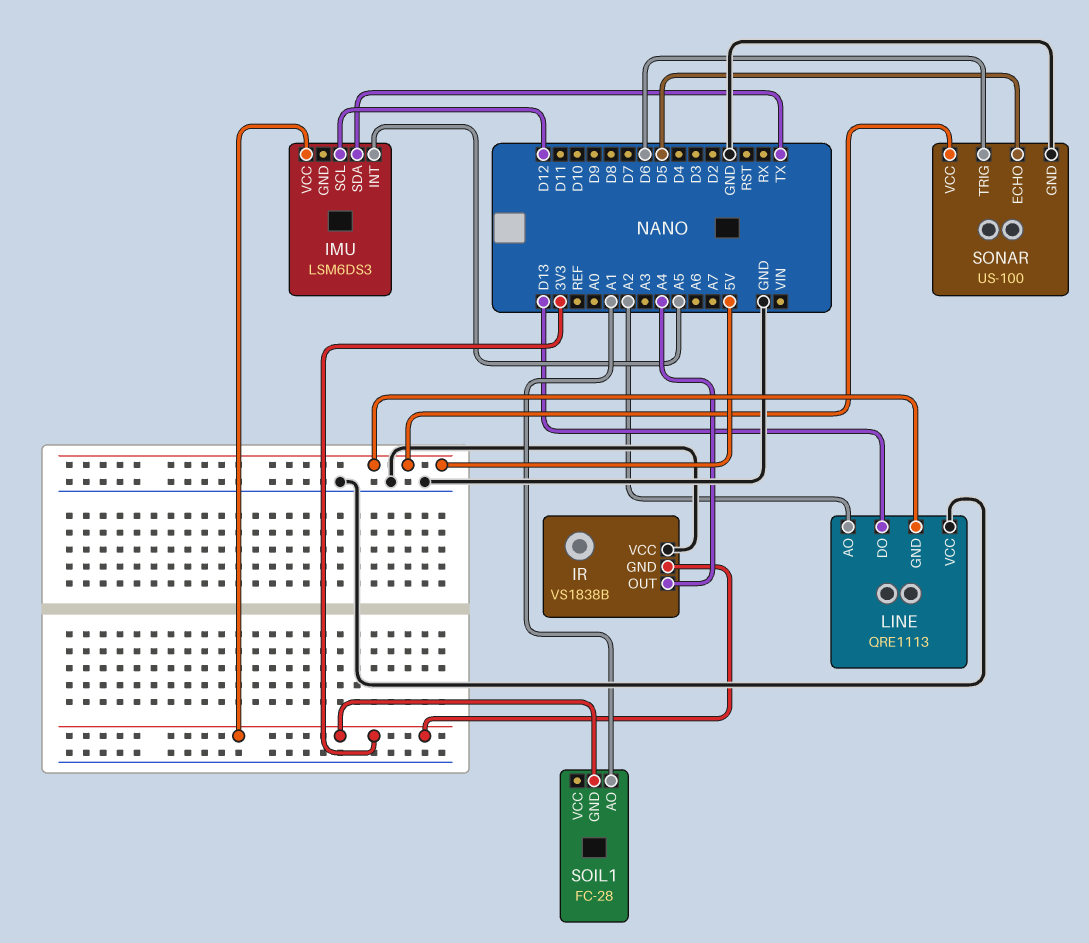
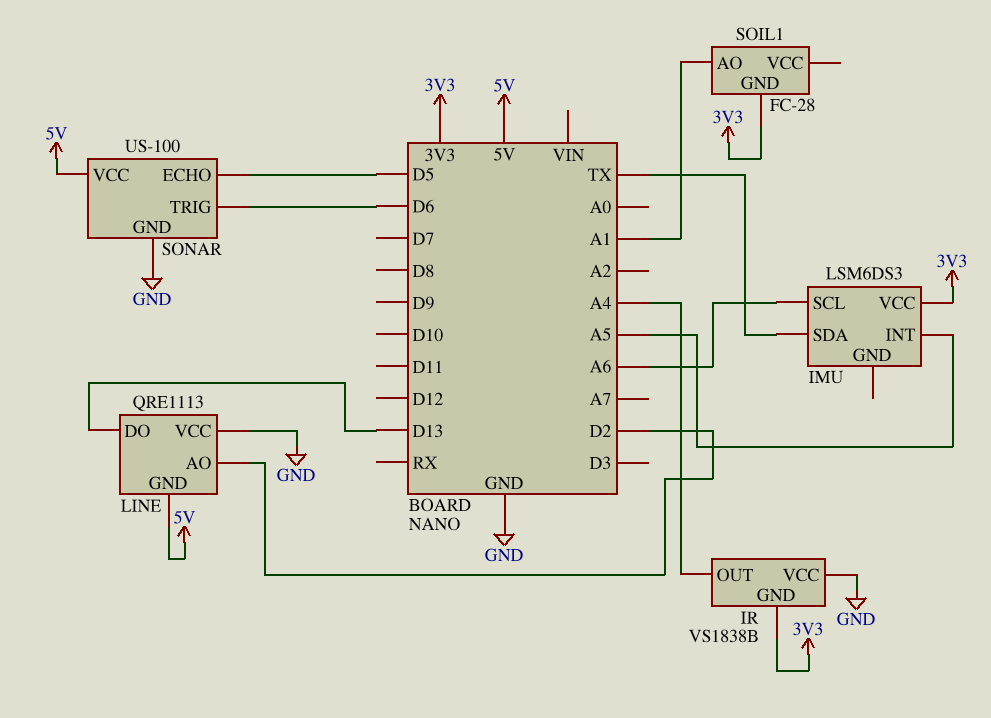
IMU pin SCL: D12 -> A6
LINE pin AO: A2 -> D2

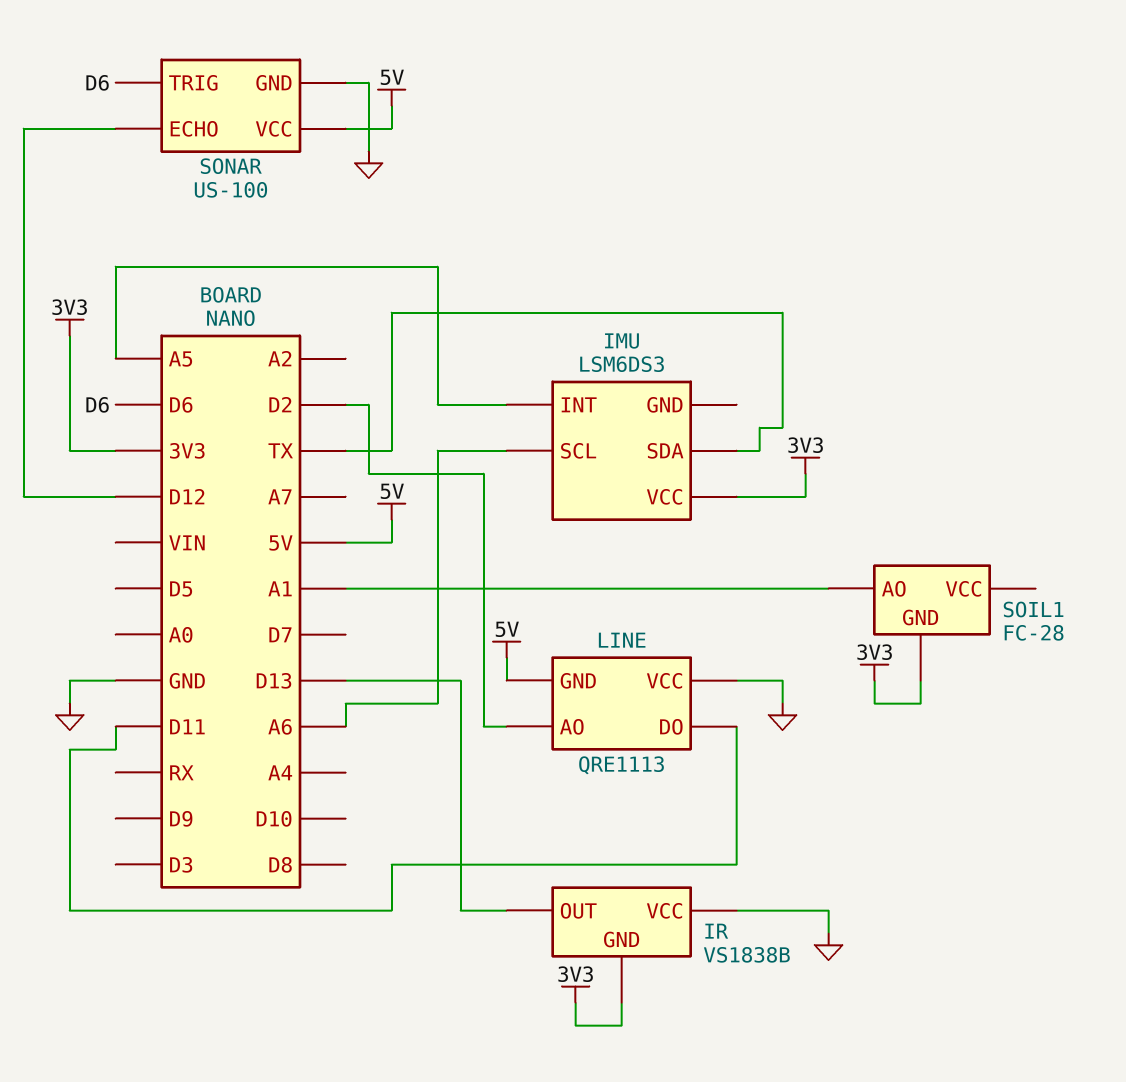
IR pin OUT: A4 -> D13
LINE pin DO: D13 -> D11
SONAR pin ECHO: D5 -> D12

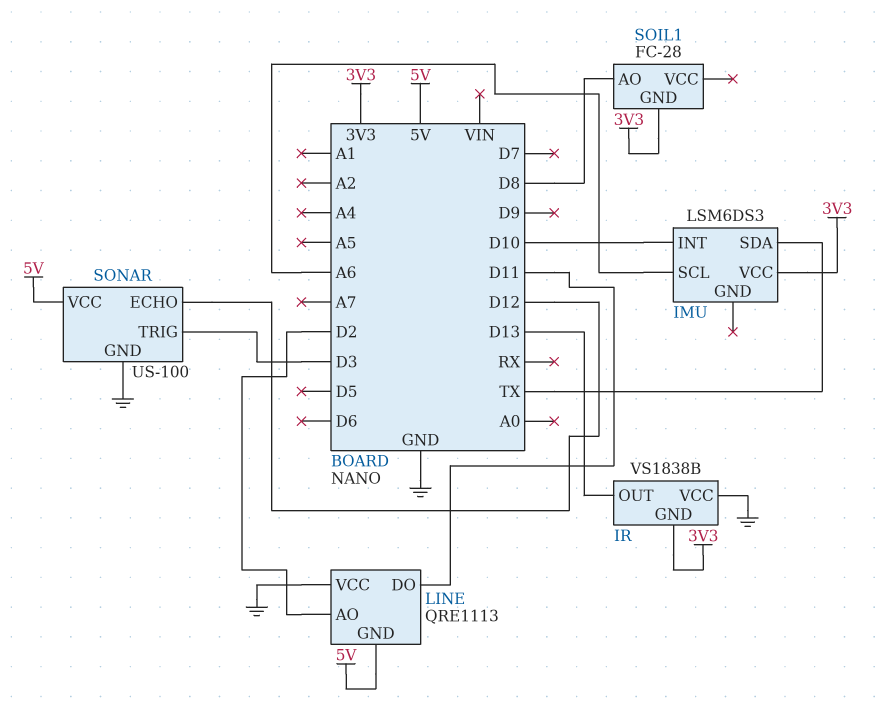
IMU pin INT: A5 -> D10
SOIL1 pin AO: A1 -> D8
SONAR pin TRIG: D6 -> D3

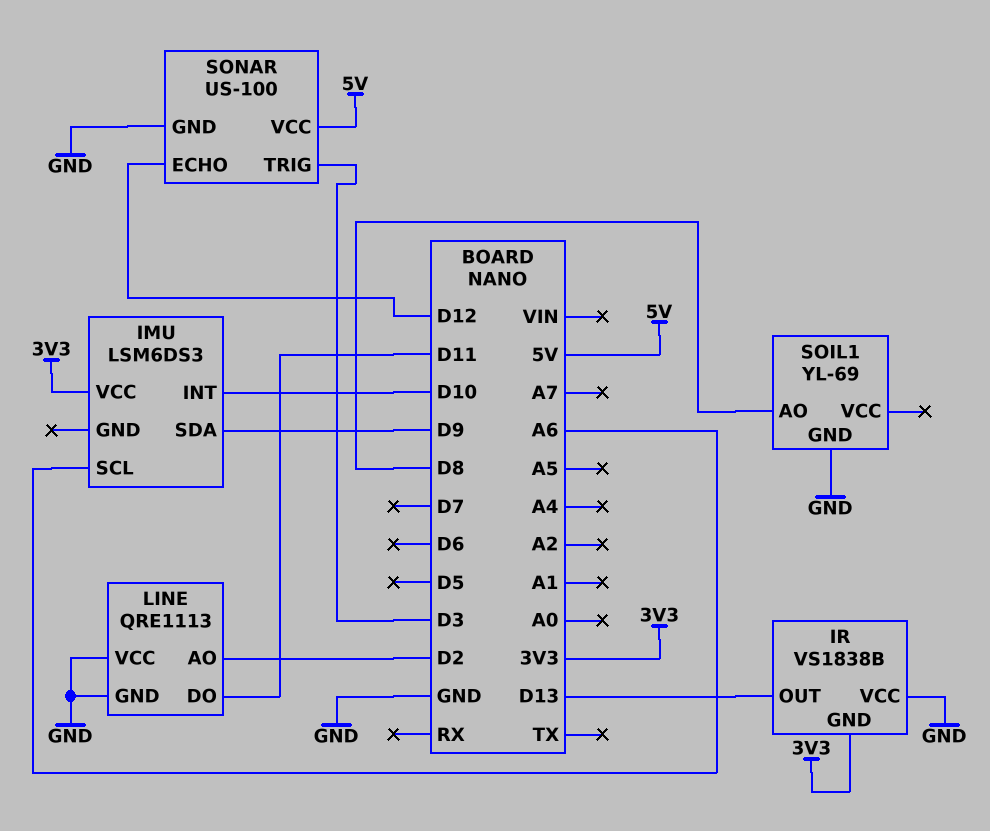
IMU pin SDA: TX -> D9
LINE pin GND: 5V -> GND
SOIL1: FC-28 -> YL-69
SOIL1 pin GND: 3V3 -> GND

